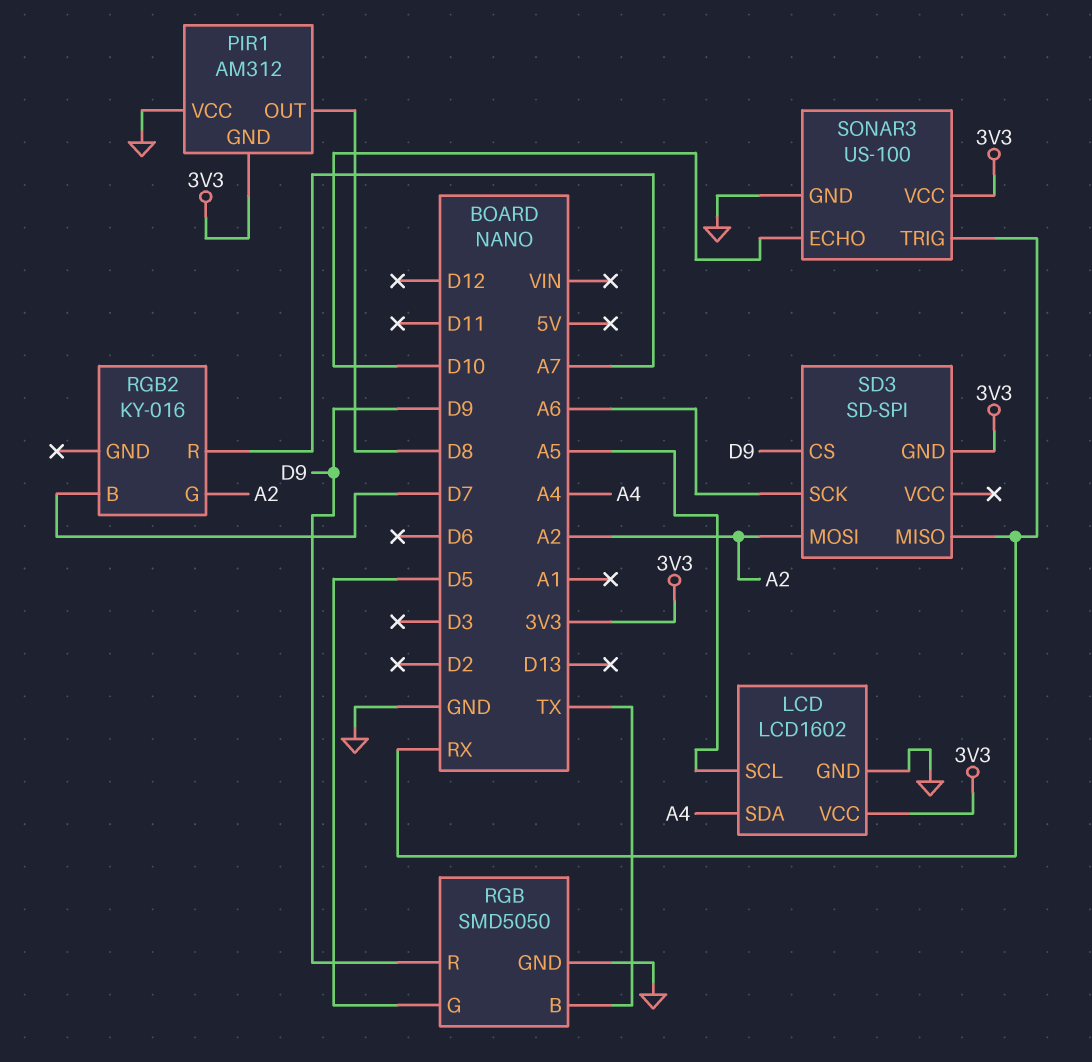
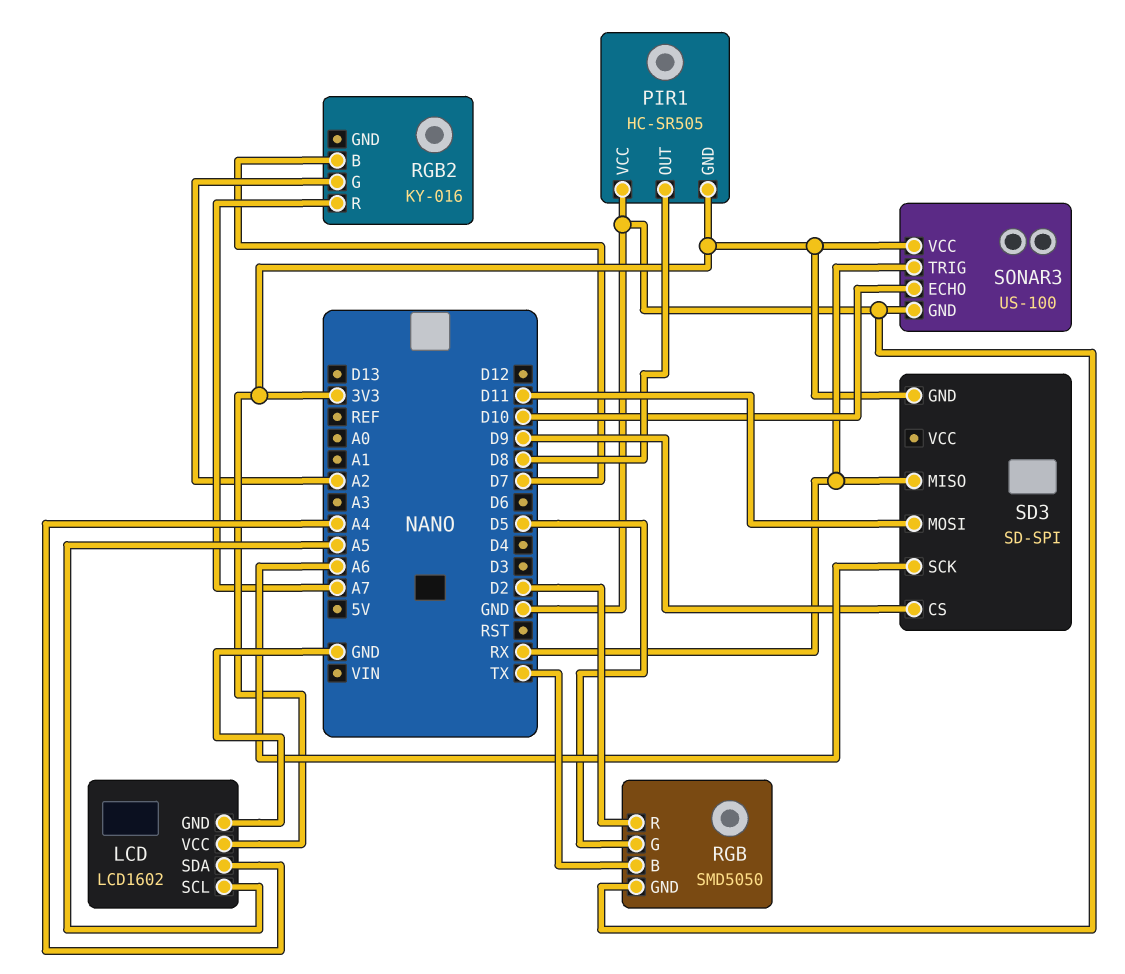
PIR1: AM312 -> HC-SR505
RGB pin R: D9 -> D2
SD3 pin MOSI: A2 -> D11

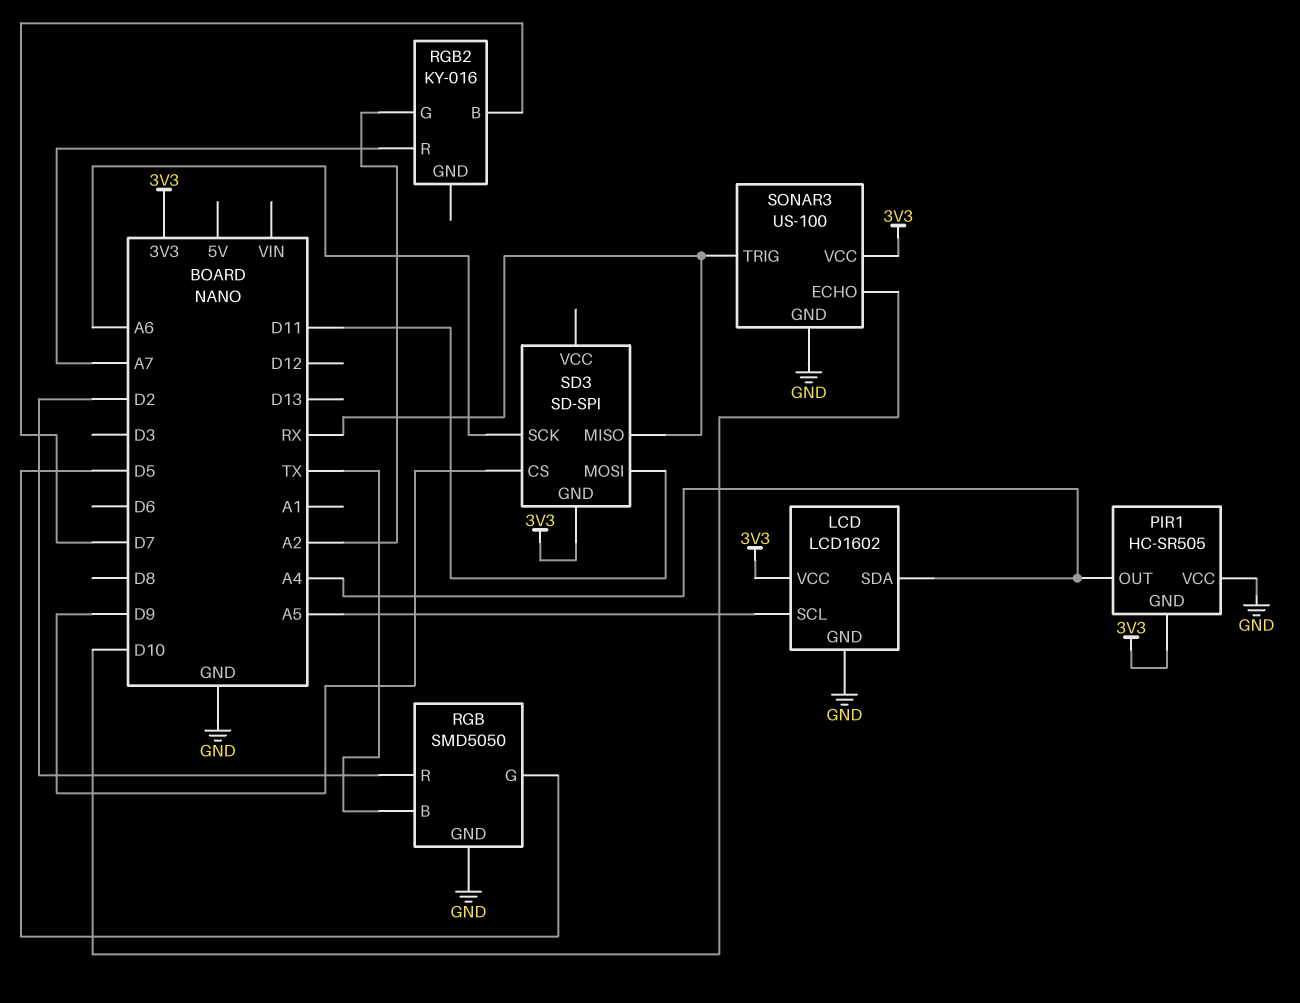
PIR1 pin OUT: D8 -> A4

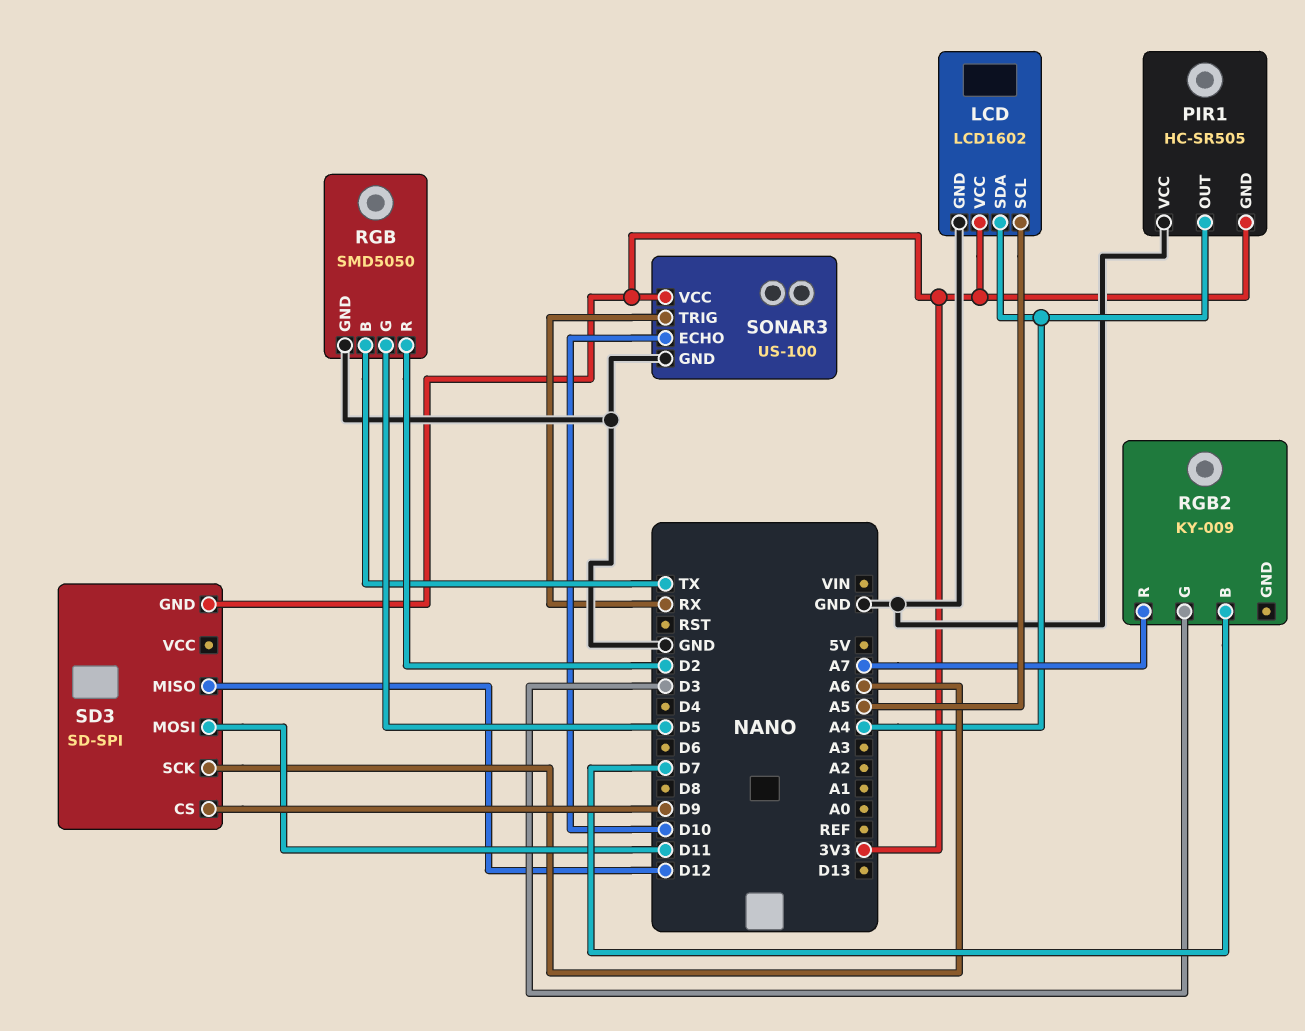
RGB2: KY-016 -> KY-009
RGB2 pin G: A2 -> D3
SD3 pin MISO: RX -> D12

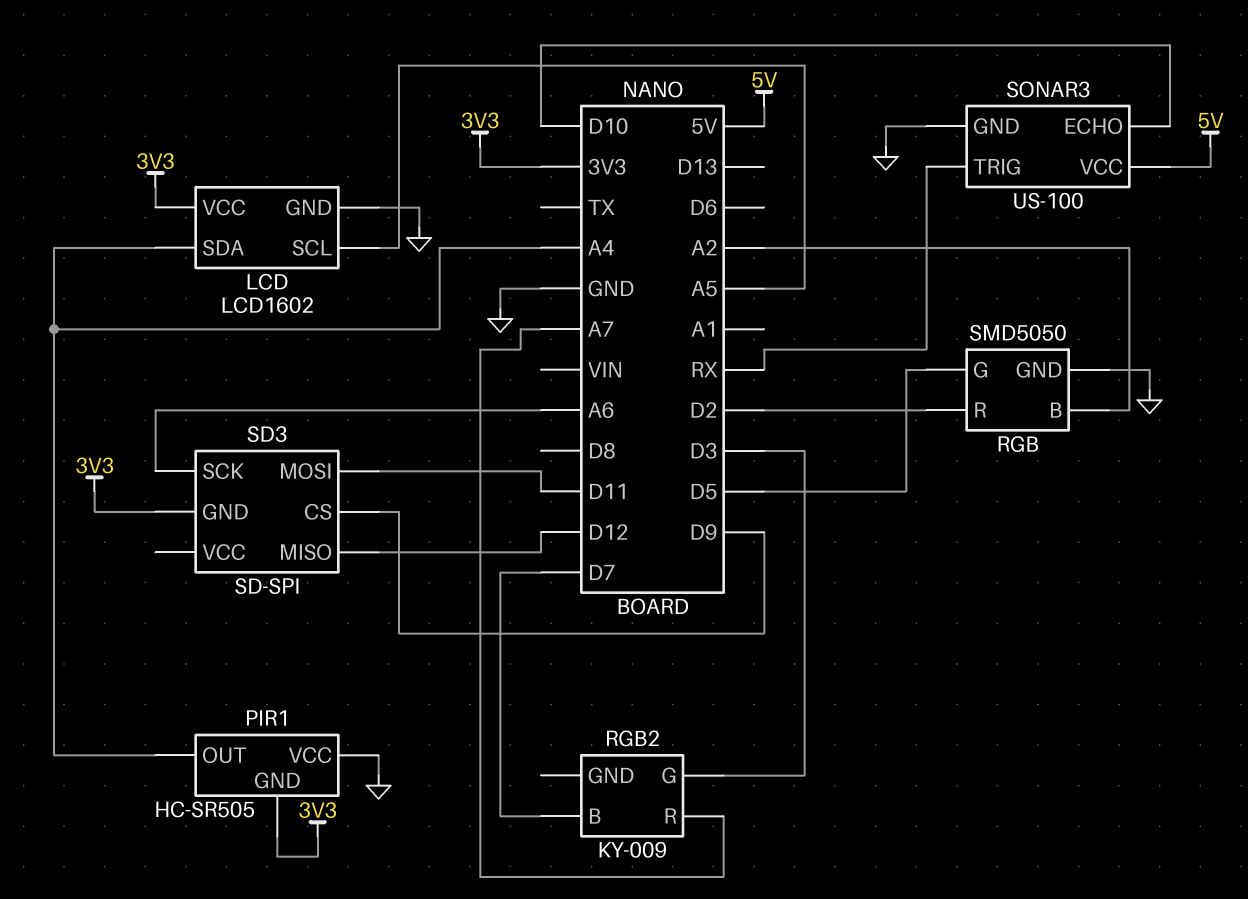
RGB pin B: TX -> A2
SONAR3 pin VCC: 3V3 -> 5V

